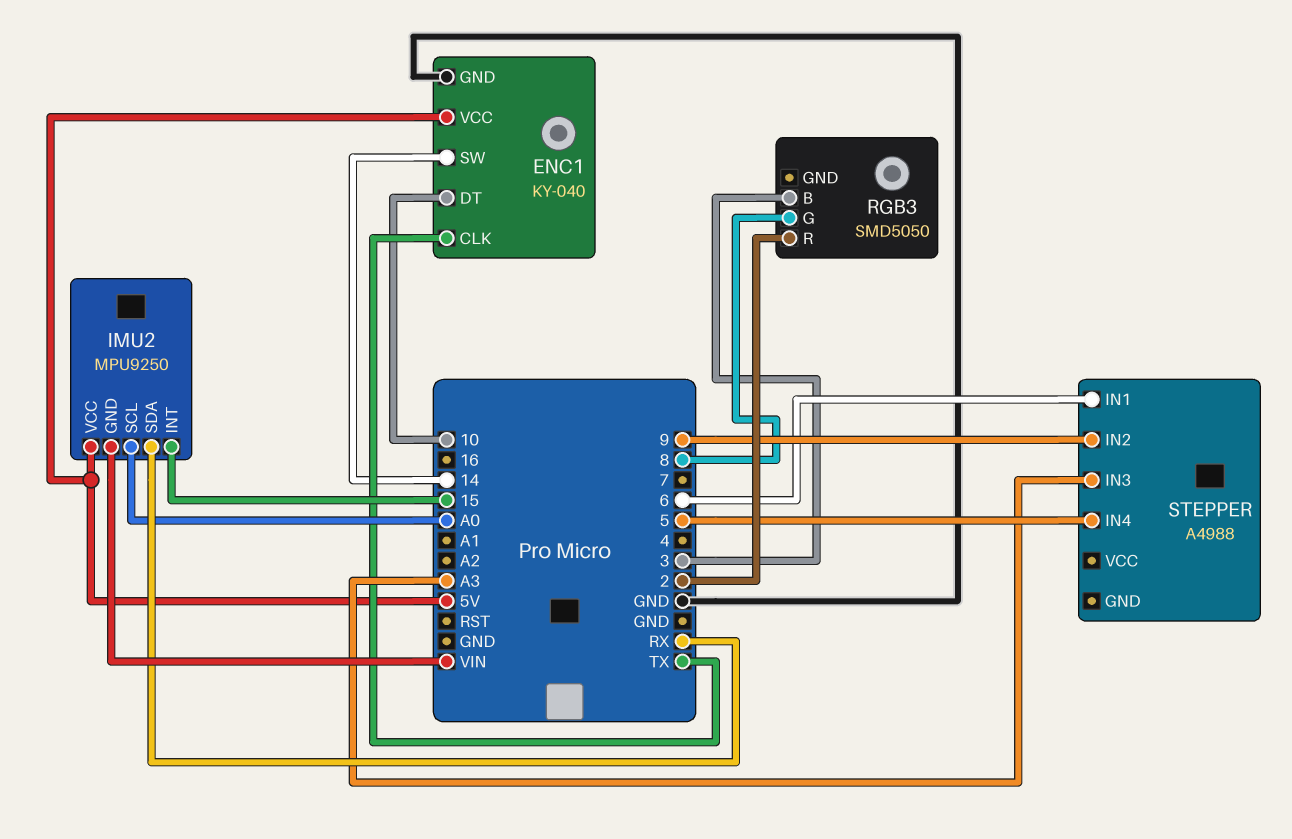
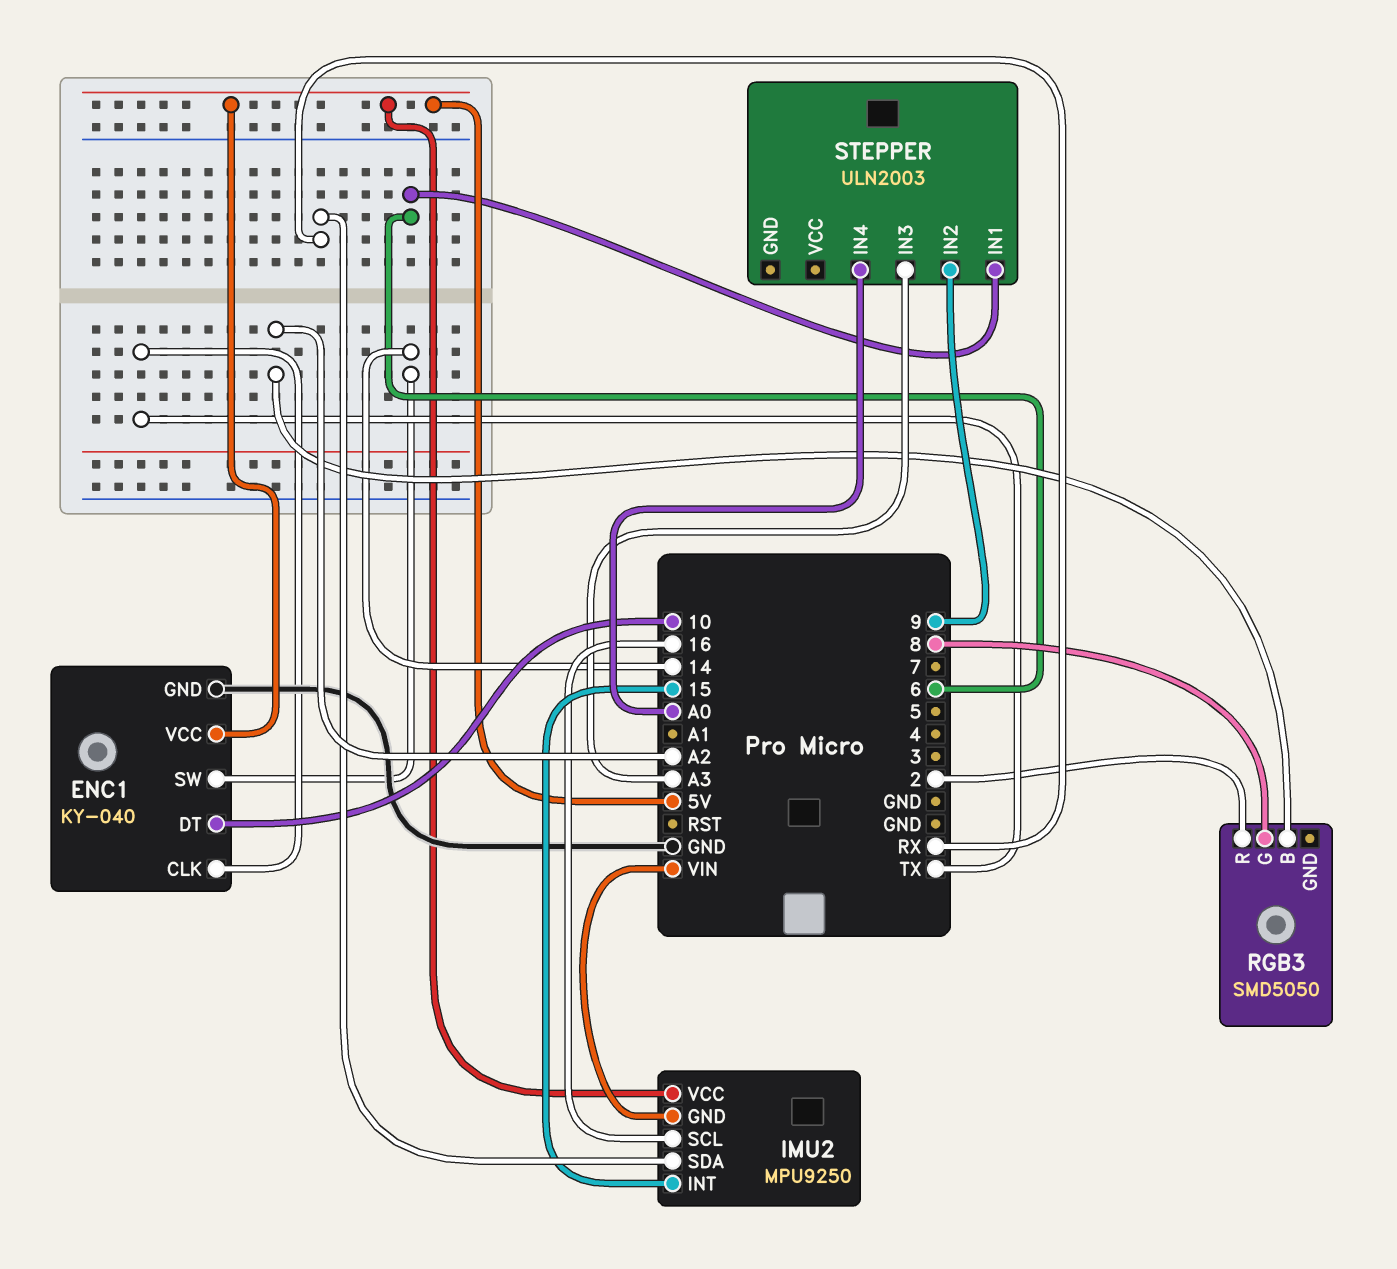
IMU2 pin SCL: A0 -> 16
RGB3 pin B: 3 -> A2
STEPPER: A4988 -> ULN2003
STEPPER pin IN4: 5 -> A0

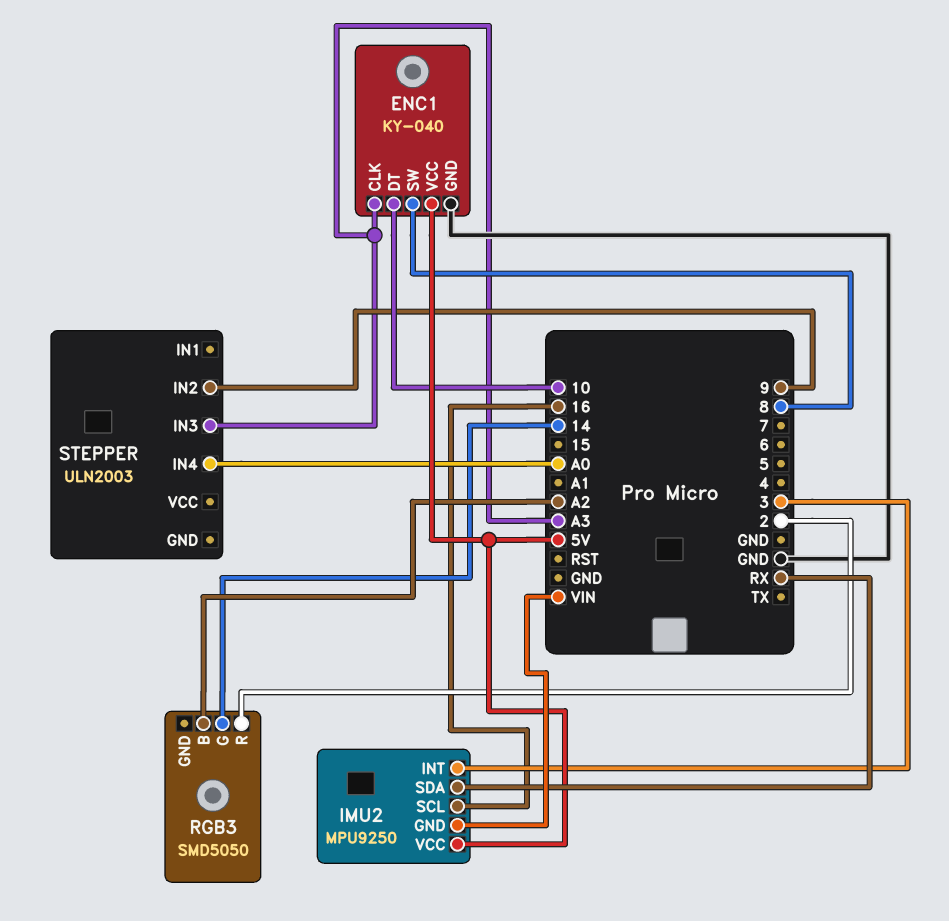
ENC1 pin CLK: TX -> A3
ENC1 pin SW: 14 -> 8
IMU2 pin INT: 15 -> 3
RGB3 pin G: 8 -> 14
STEPPER pin IN1: 6 -> none

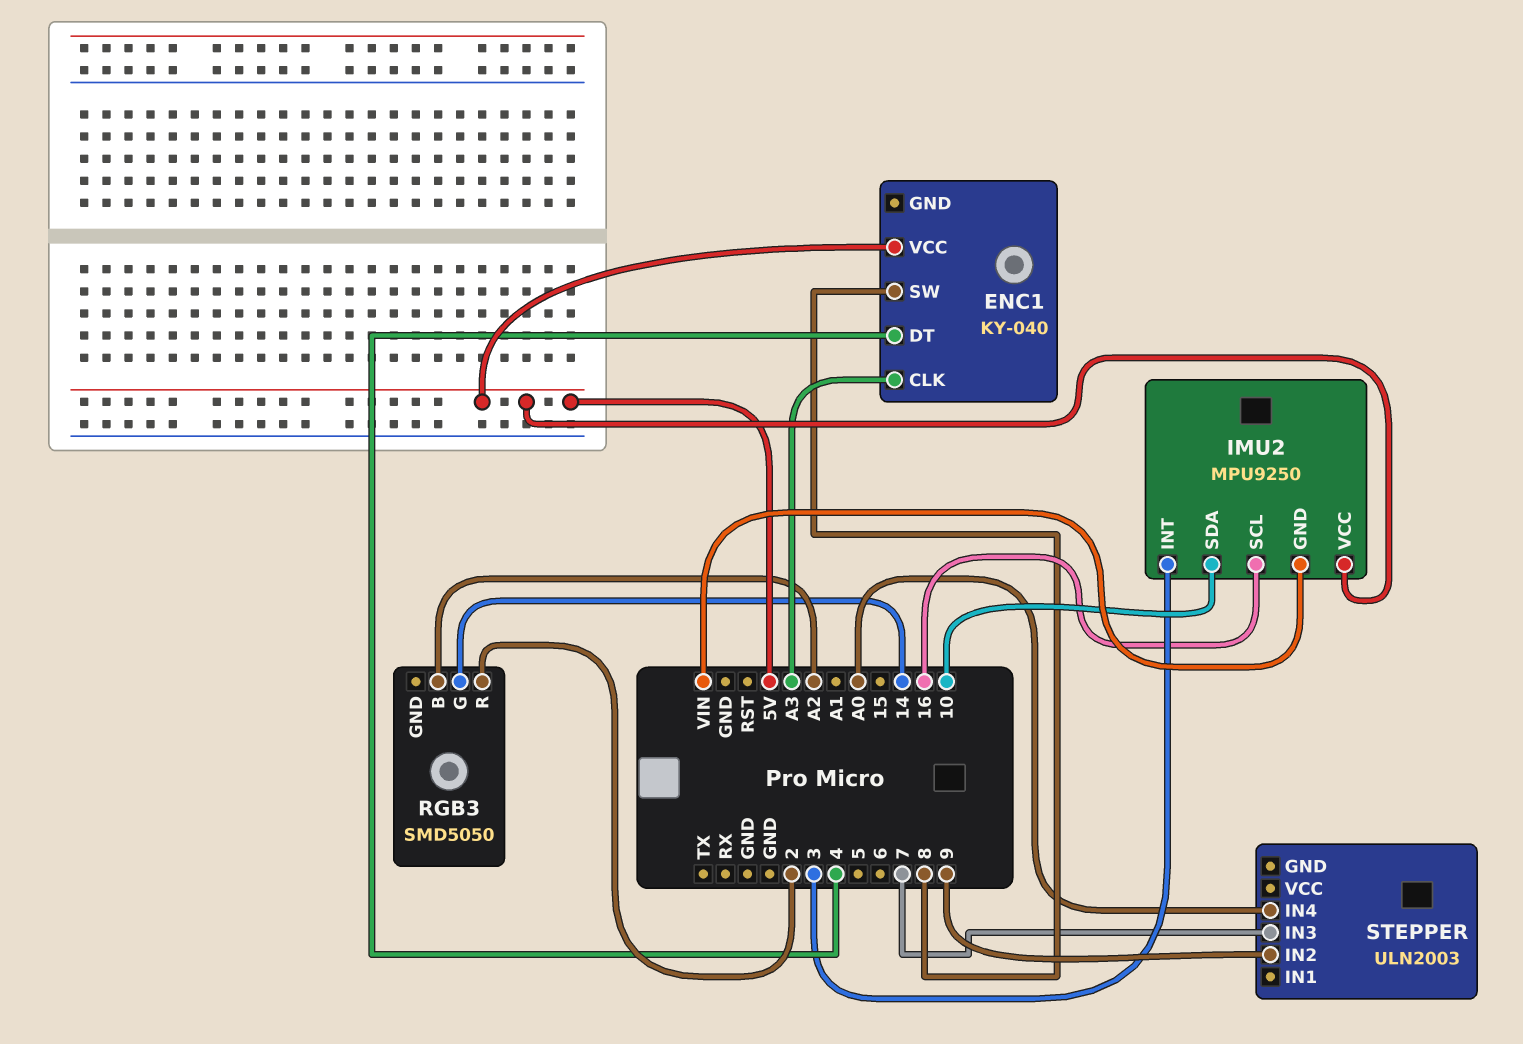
ENC1 pin DT: 10 -> 4
ENC1 pin GND: GND -> none
IMU2 pin SDA: RX -> 10
STEPPER pin IN3: A3 -> 7

